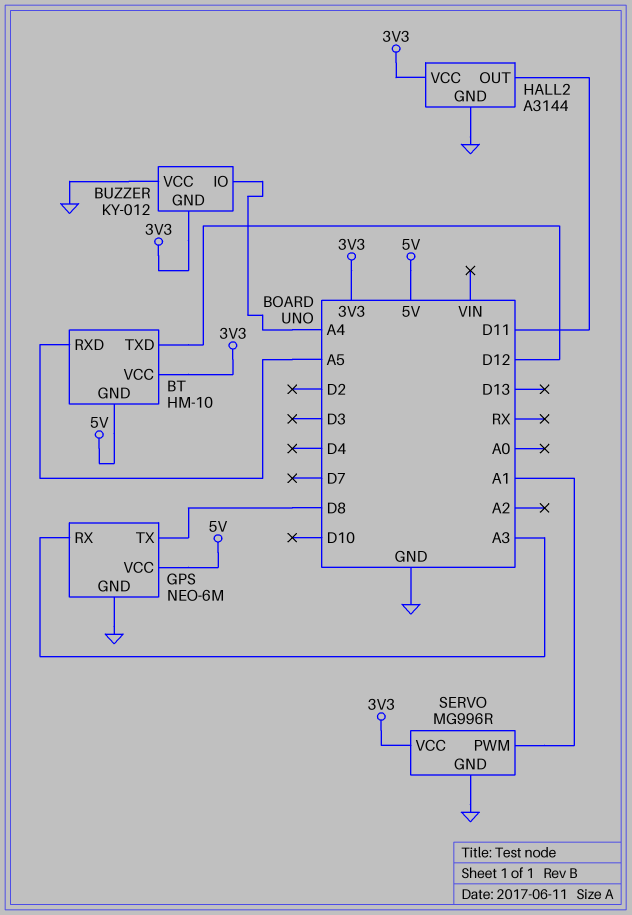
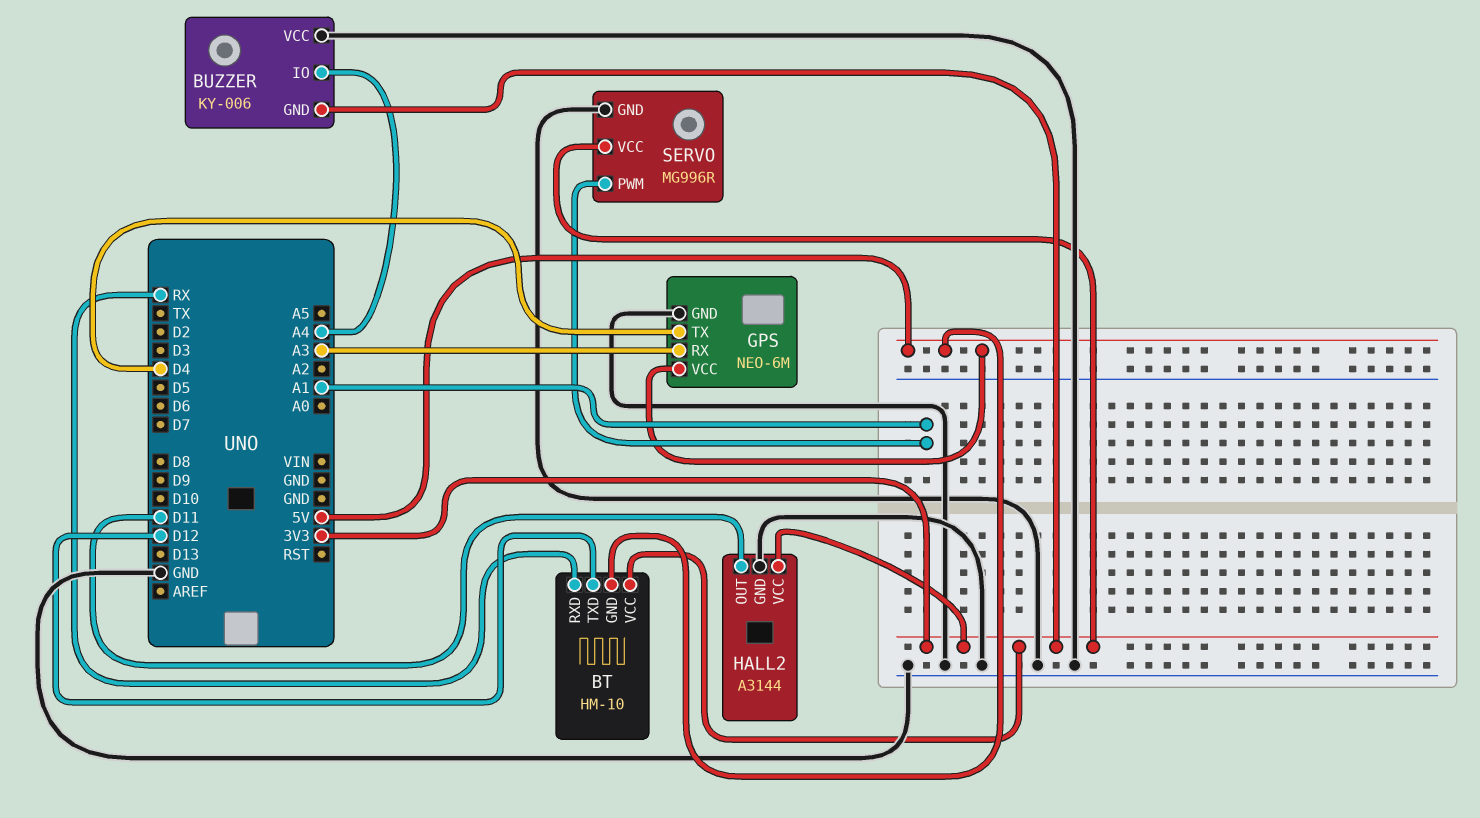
BT pin RXD: A5 -> RX
BUZZER: KY-012 -> KY-006
GPS pin TX: D8 -> D4

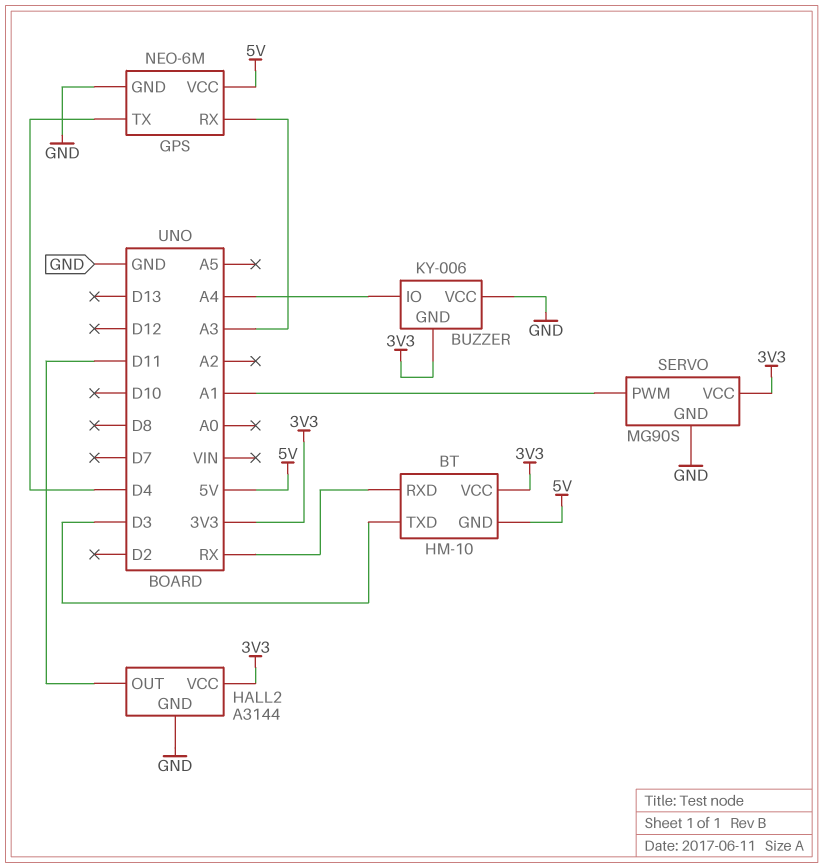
BT pin TXD: D12 -> D3
SERVO: MG996R -> MG90S

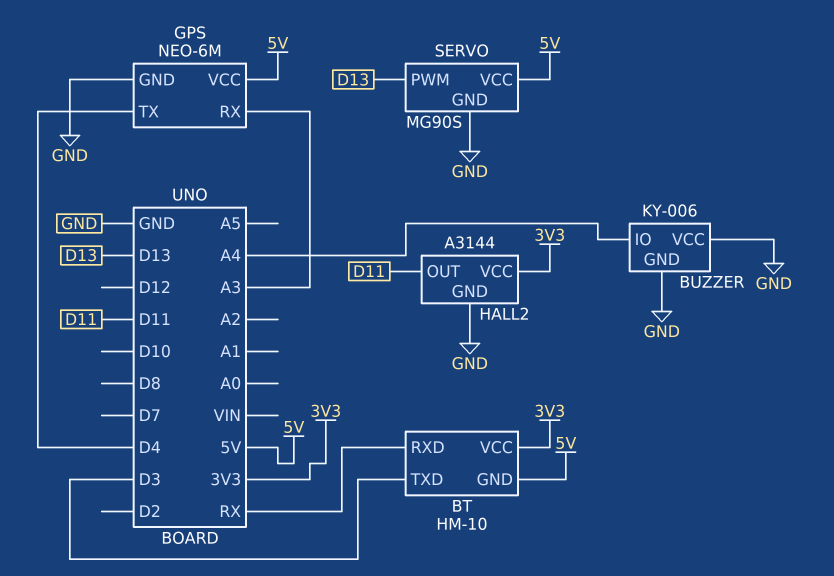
BUZZER pin GND: 3V3 -> GND
SERVO pin PWM: A1 -> D13
SERVO pin VCC: 3V3 -> 5V

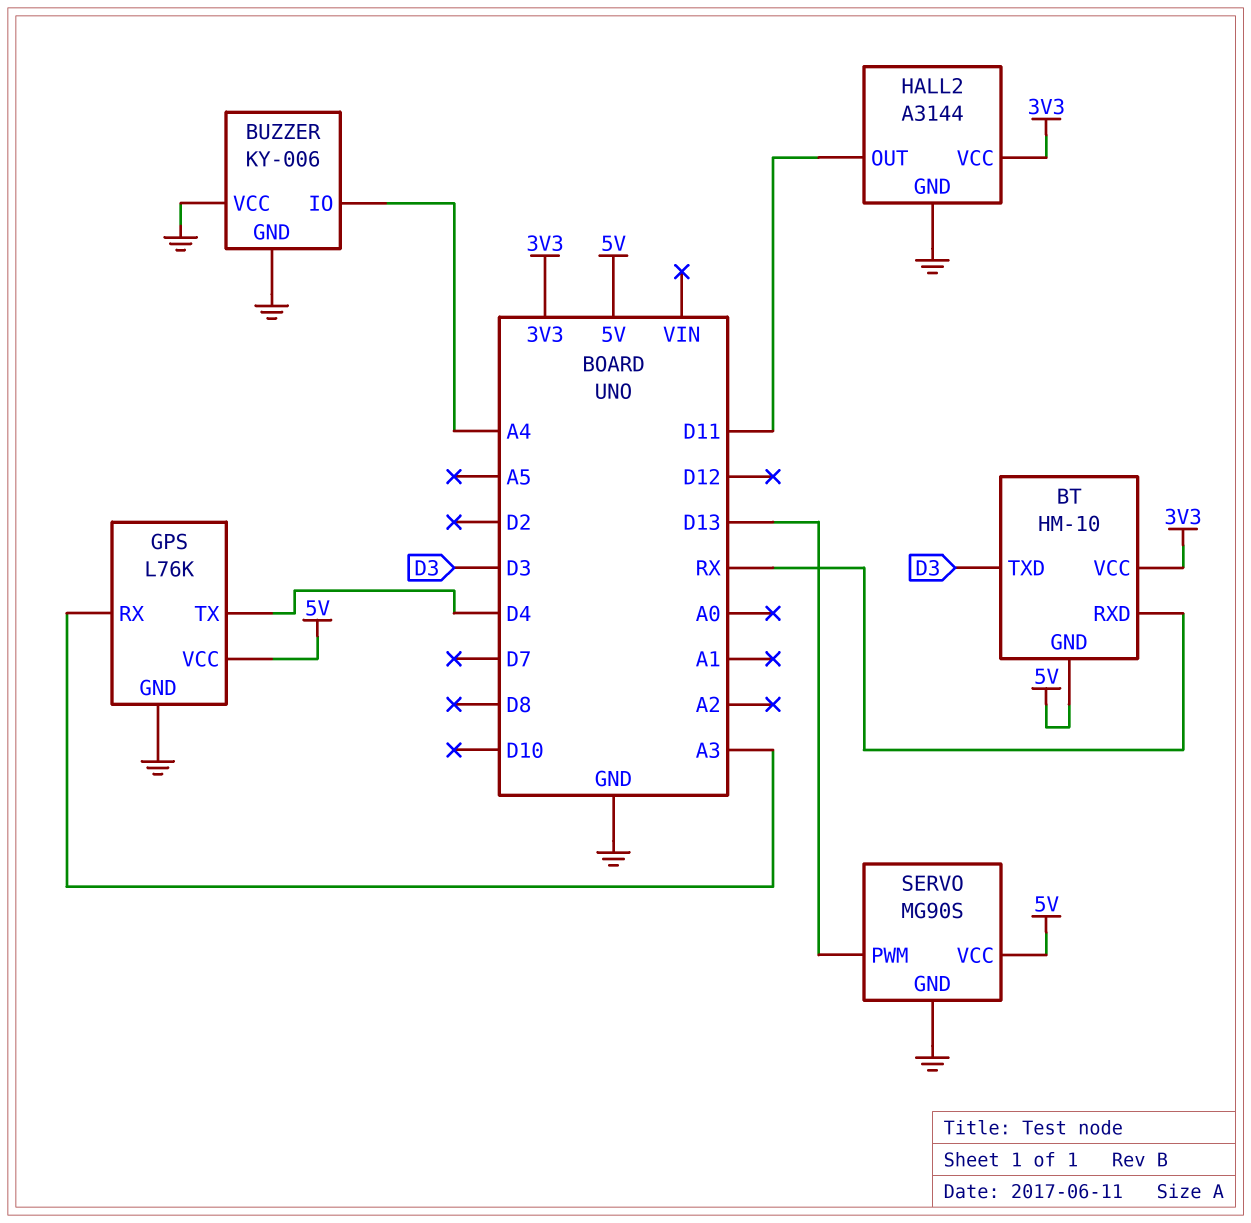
GPS: NEO-6M -> L76K

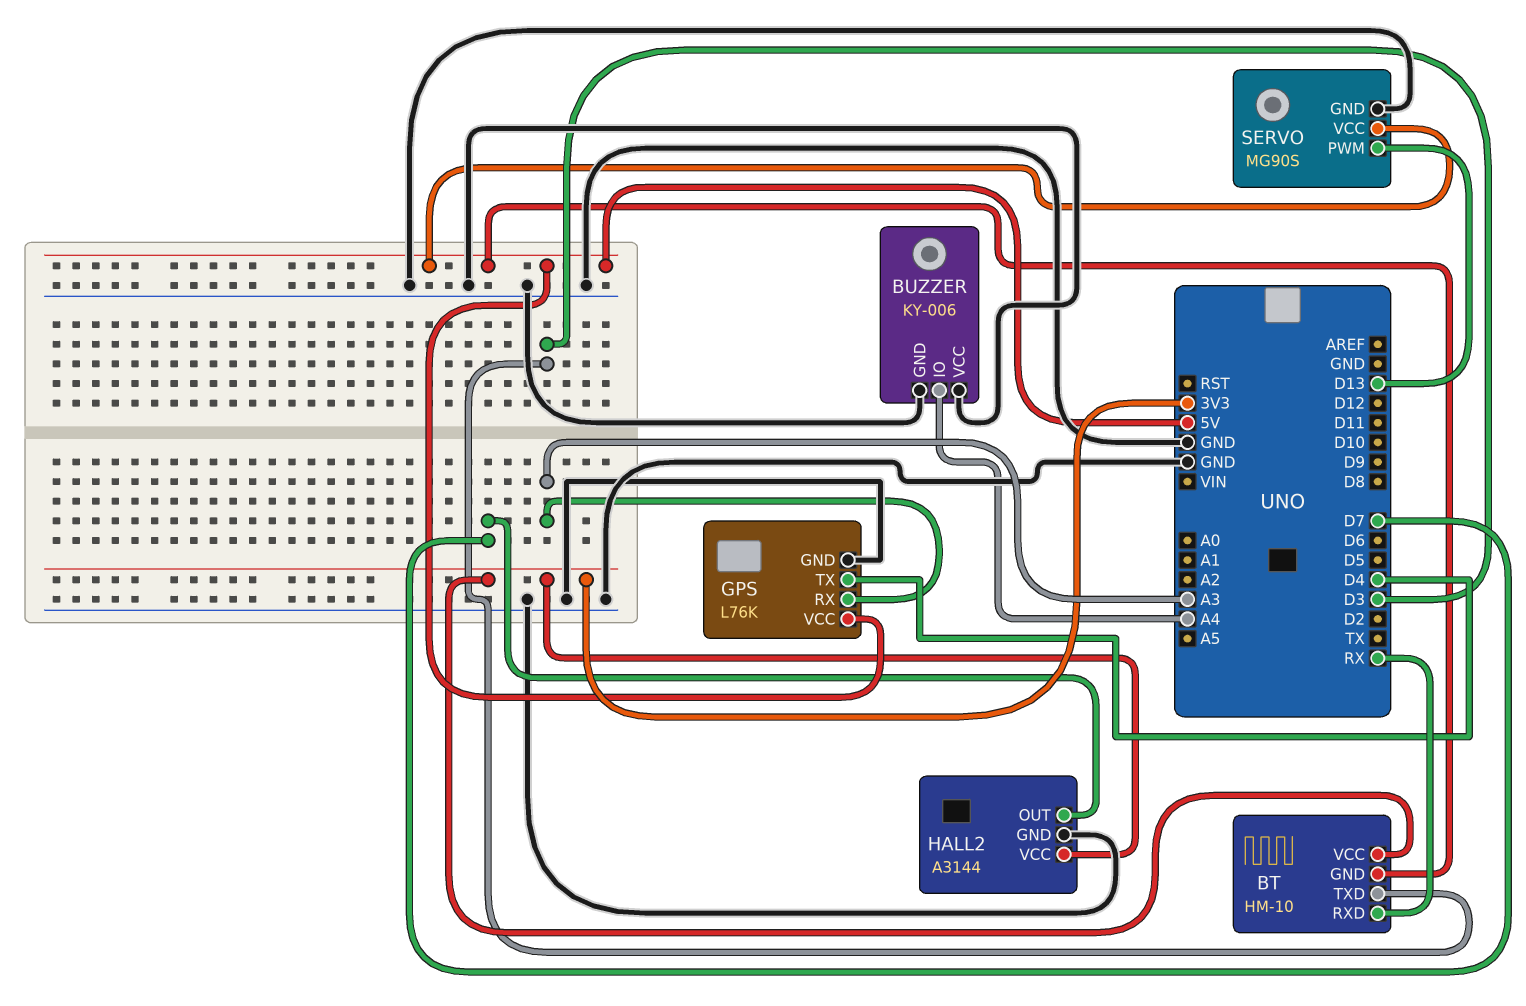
HALL2 pin OUT: D11 -> D7

